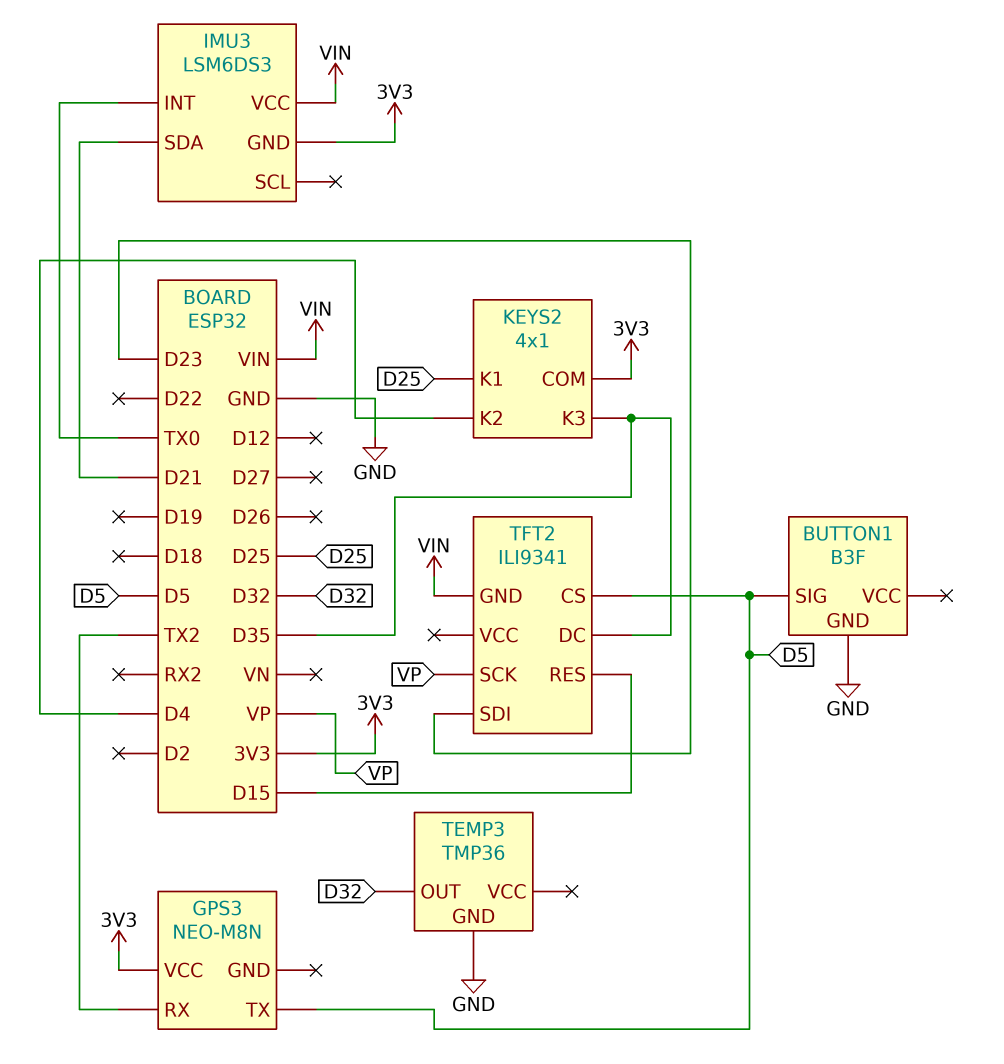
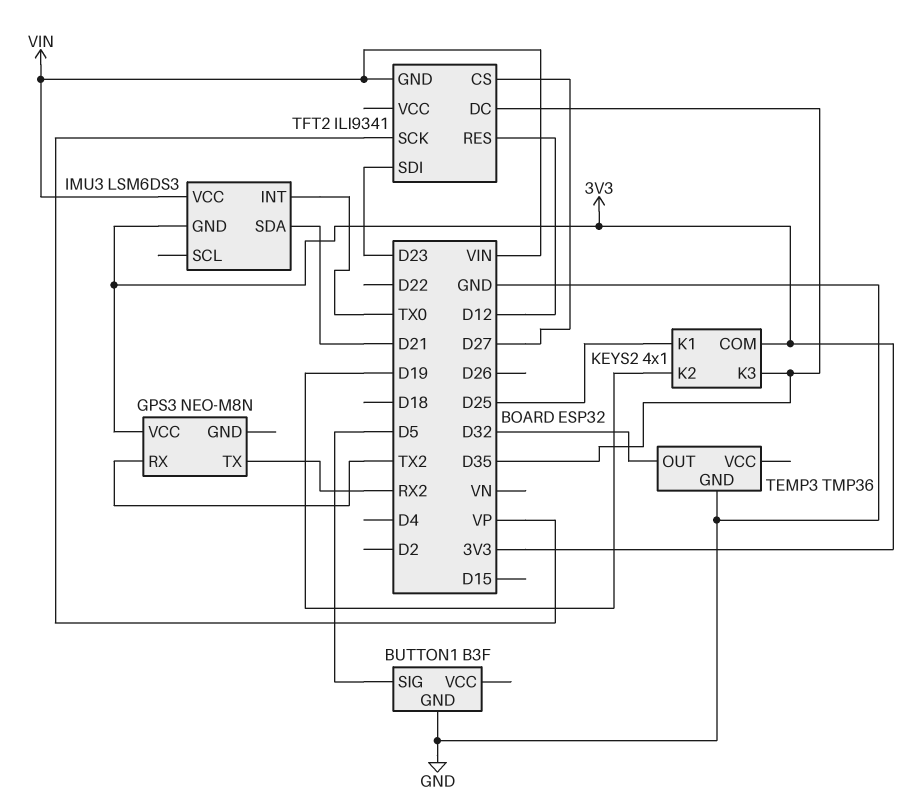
GPS3 pin TX: D5 -> RX2
KEYS2 pin K2: D4 -> D19
TFT2 pin CS: D5 -> D27
TFT2 pin RES: D15 -> D12

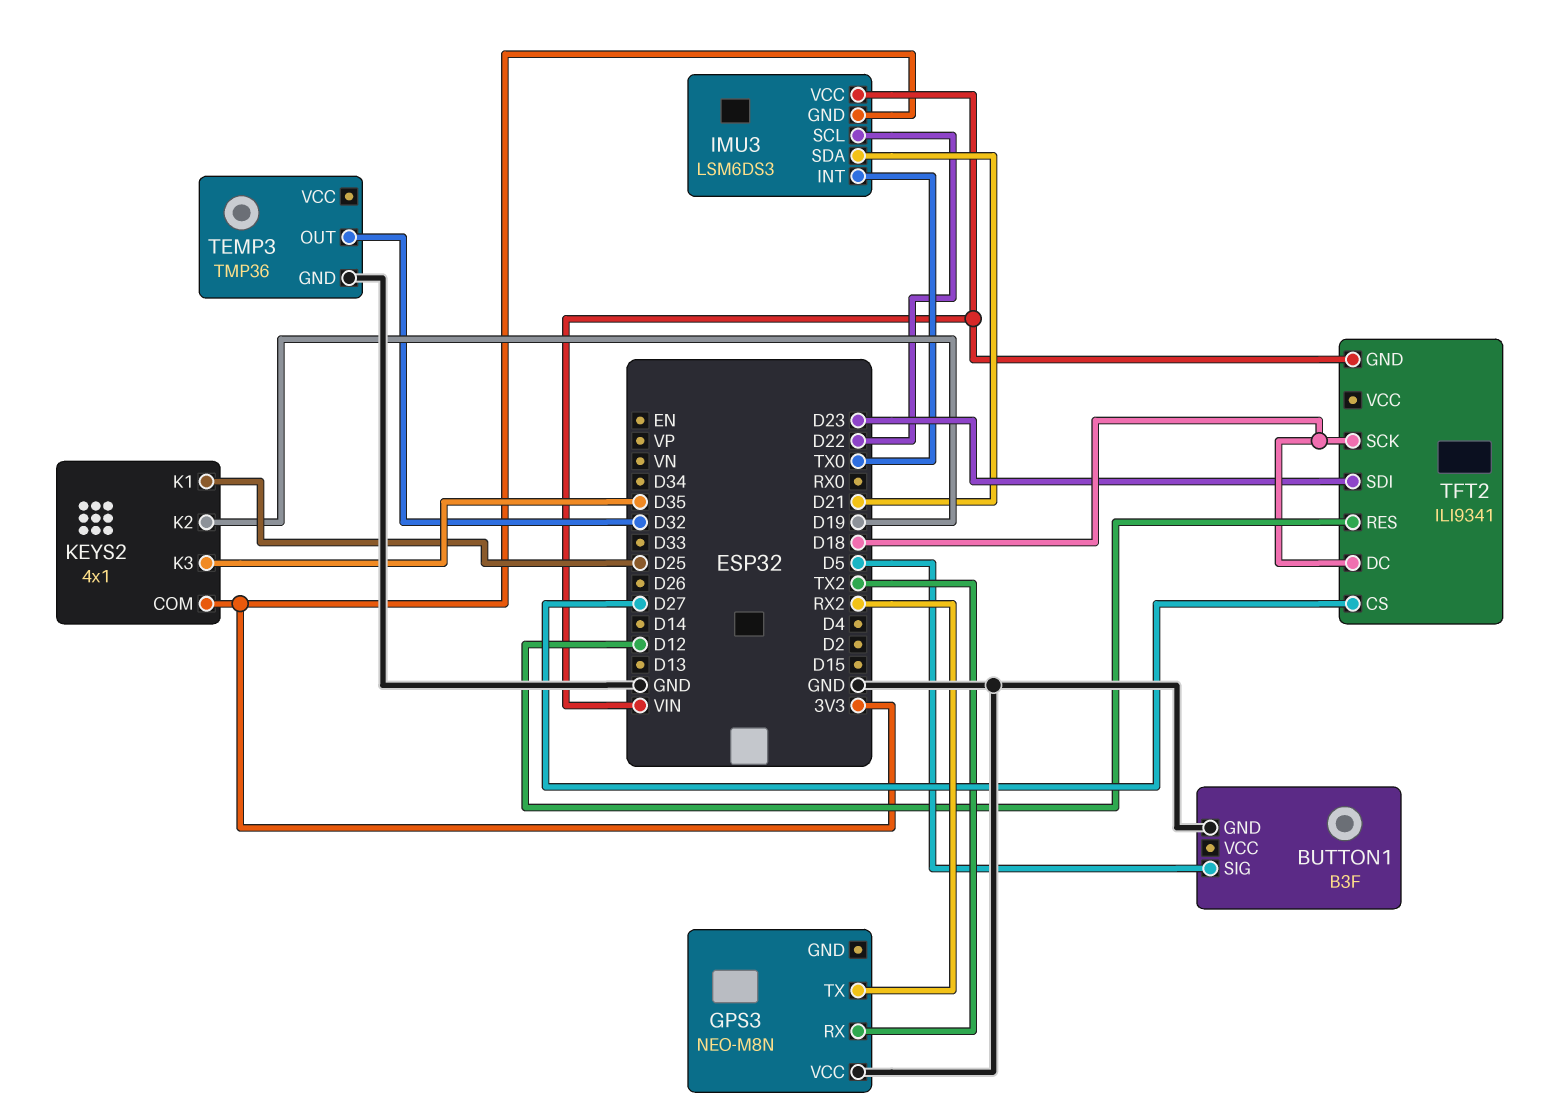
GPS3 pin VCC: 3V3 -> GND
IMU3 pin SCL: none -> D22
TFT2 pin DC: D35 -> D18
TFT2 pin SCK: VP -> D18

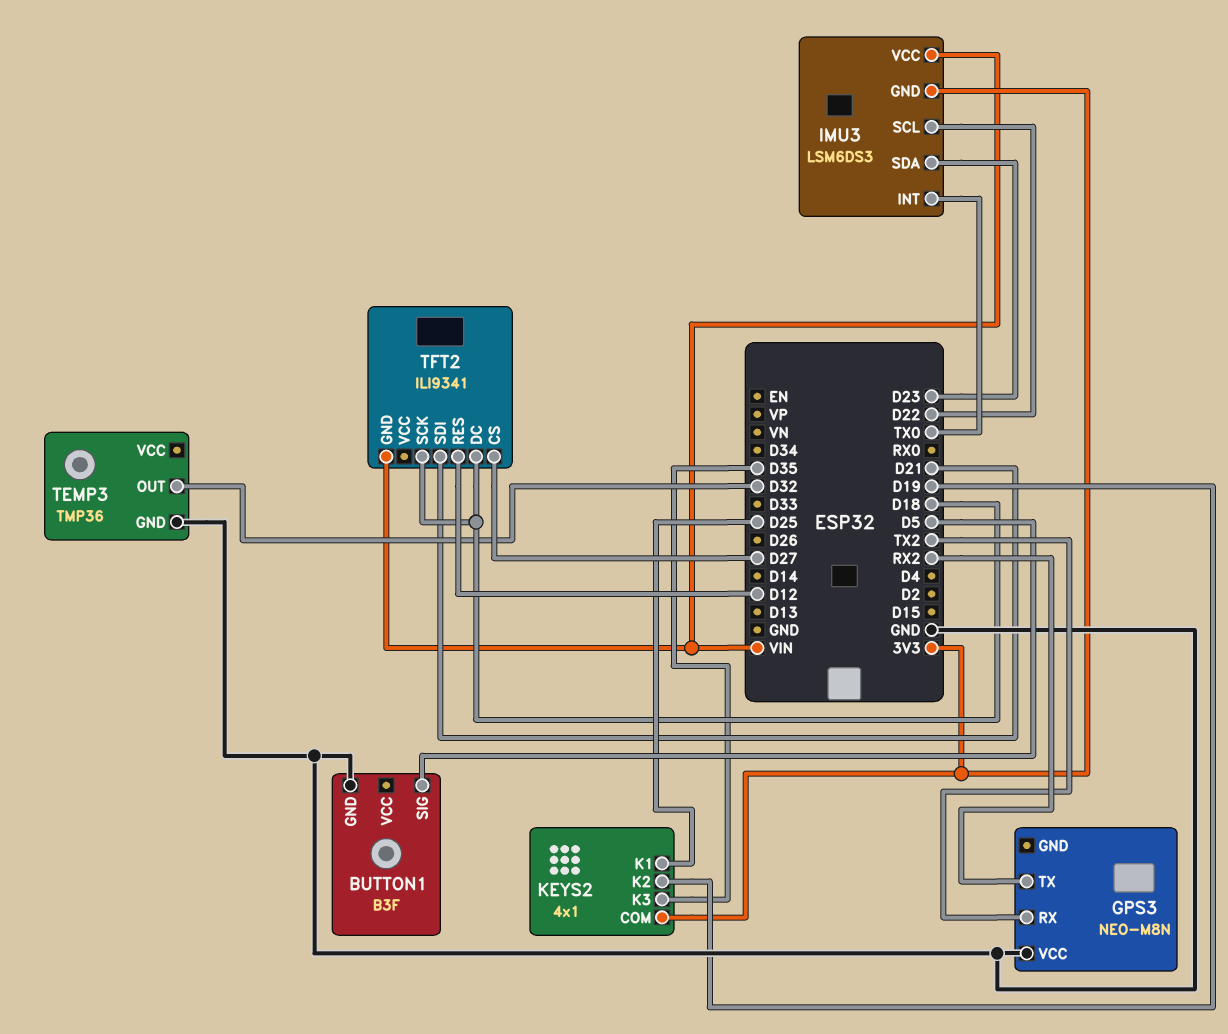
IMU3 pin SDA: D21 -> D23
TFT2 pin SDI: D23 -> D21

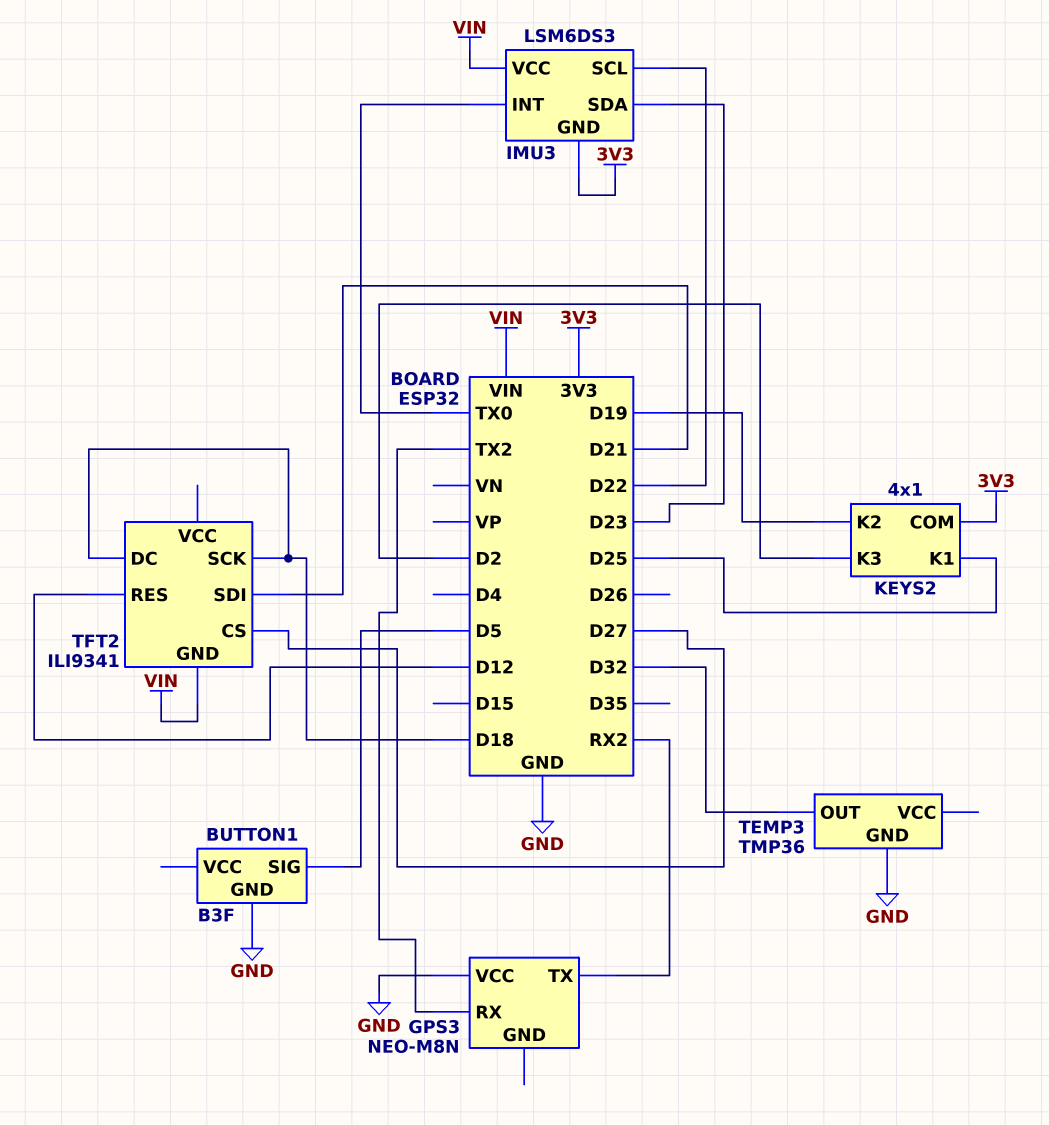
KEYS2 pin K3: D35 -> D2

